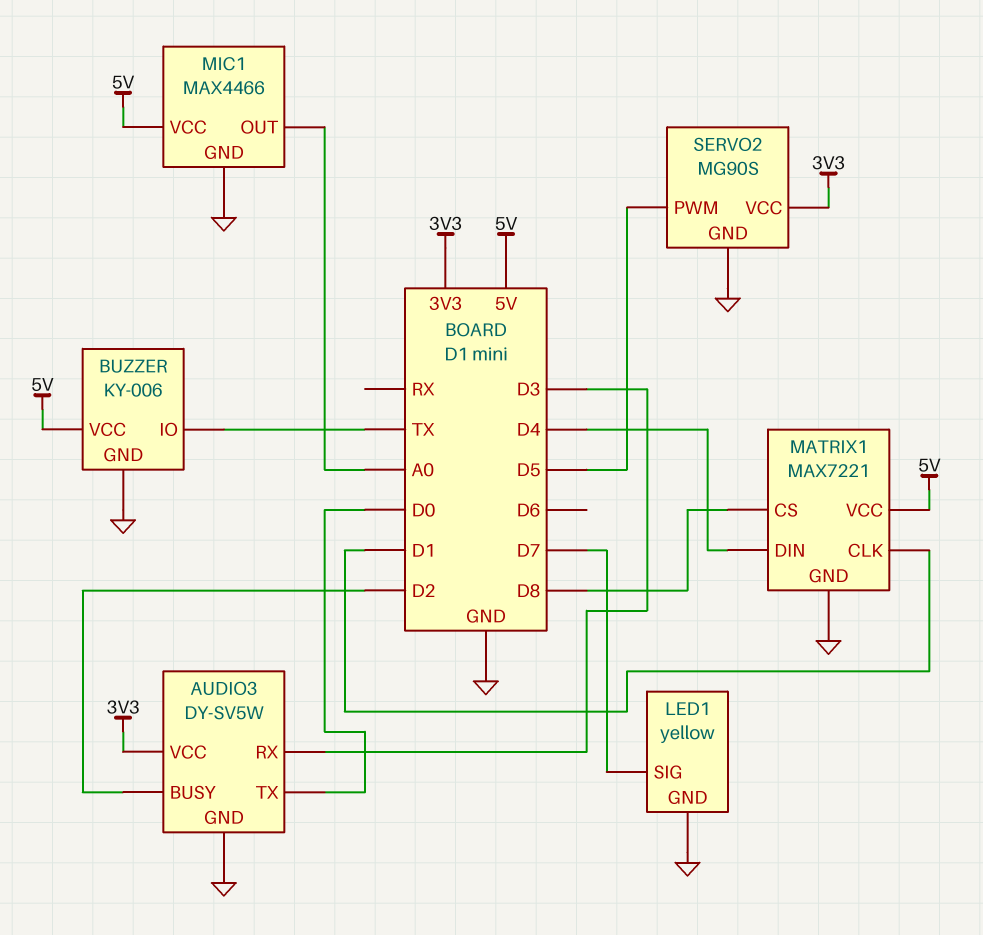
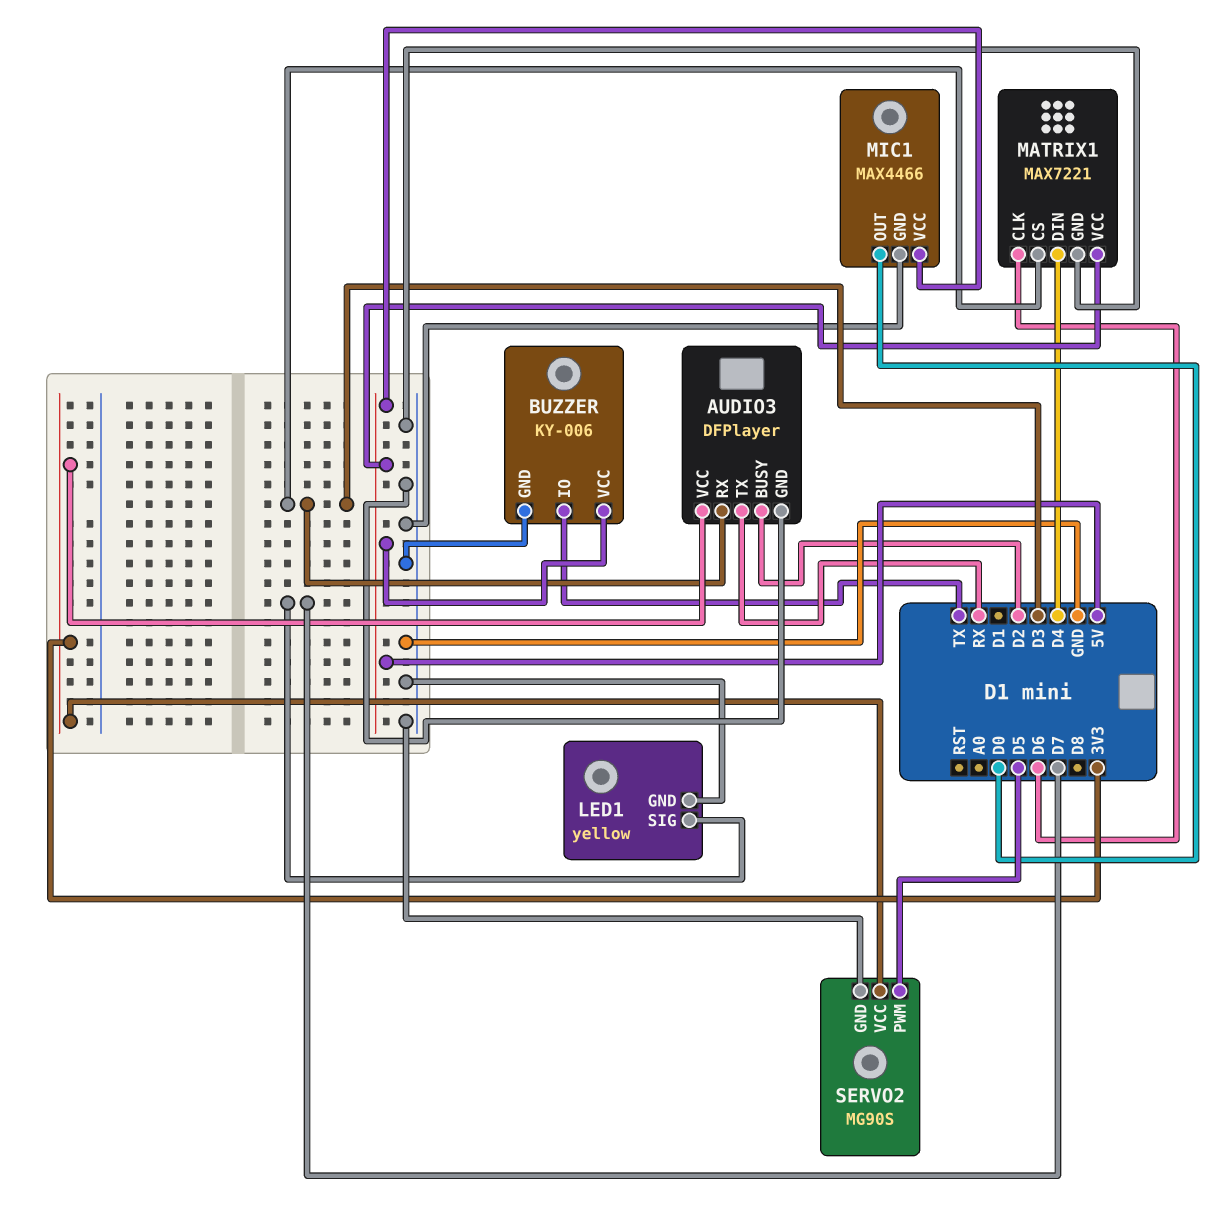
AUDIO3: DY-SV5W -> DFPlayer
AUDIO3 pin TX: D0 -> RX
MATRIX1 pin CLK: D1 -> D6
MATRIX1 pin CS: D8 -> D3
MIC1 pin OUT: A0 -> D0

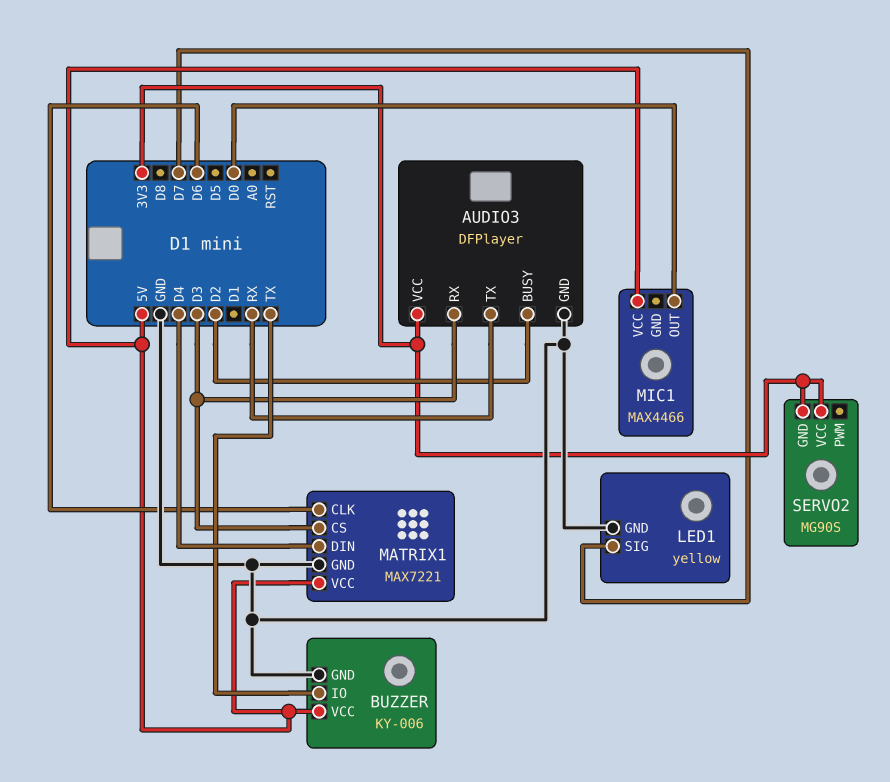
MIC1 pin GND: GND -> none
SERVO2 pin GND: GND -> 3V3
SERVO2 pin PWM: D5 -> none

